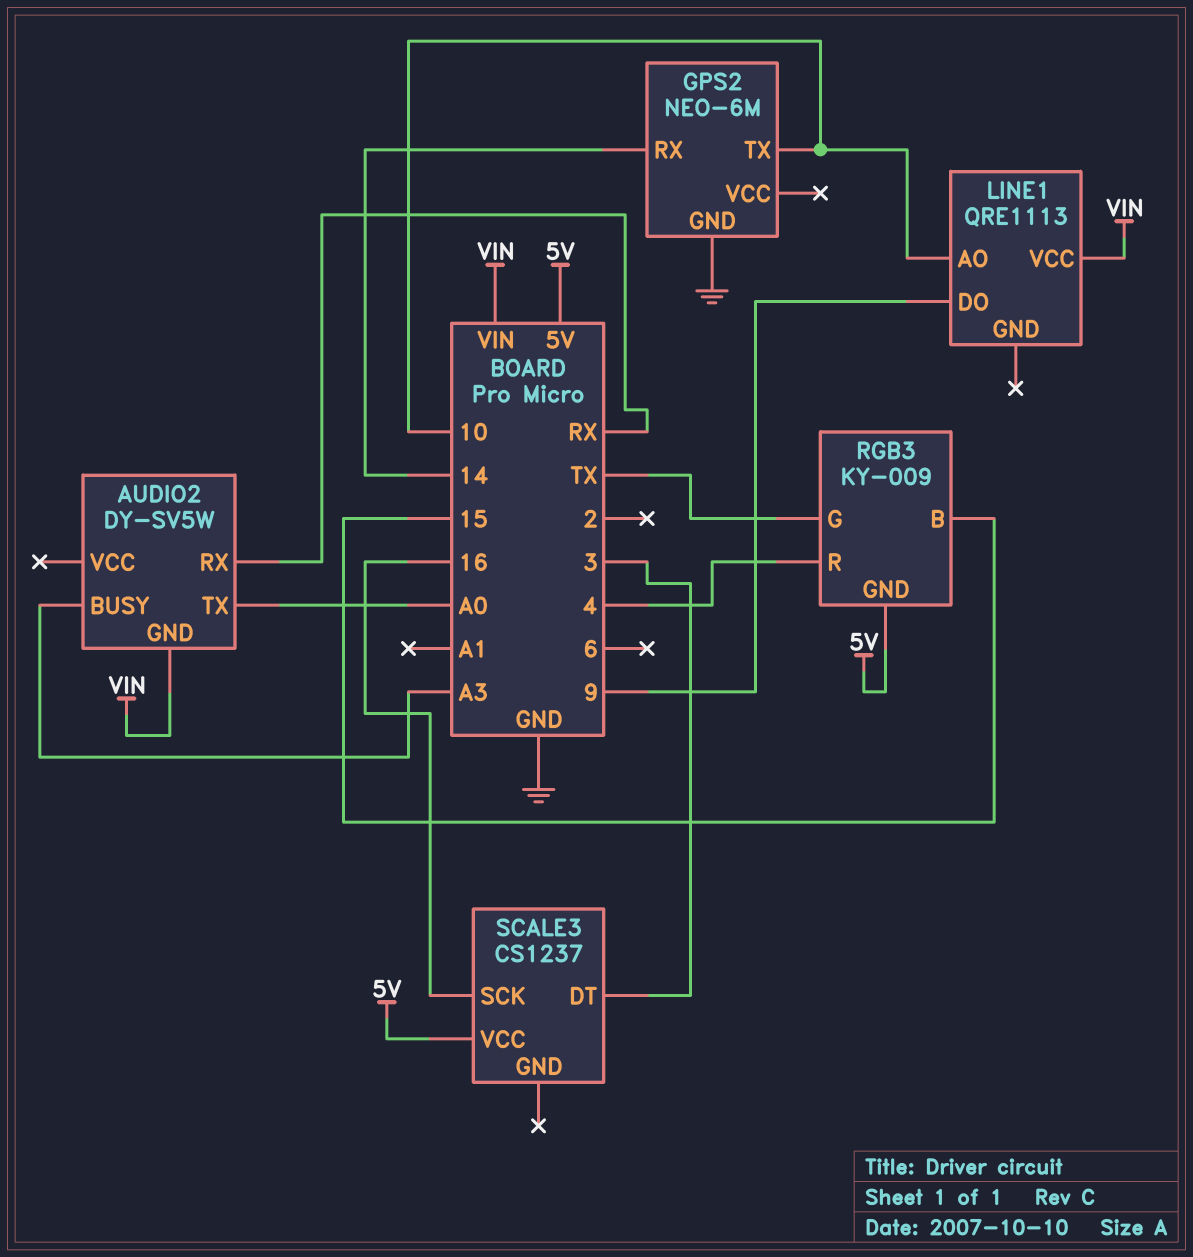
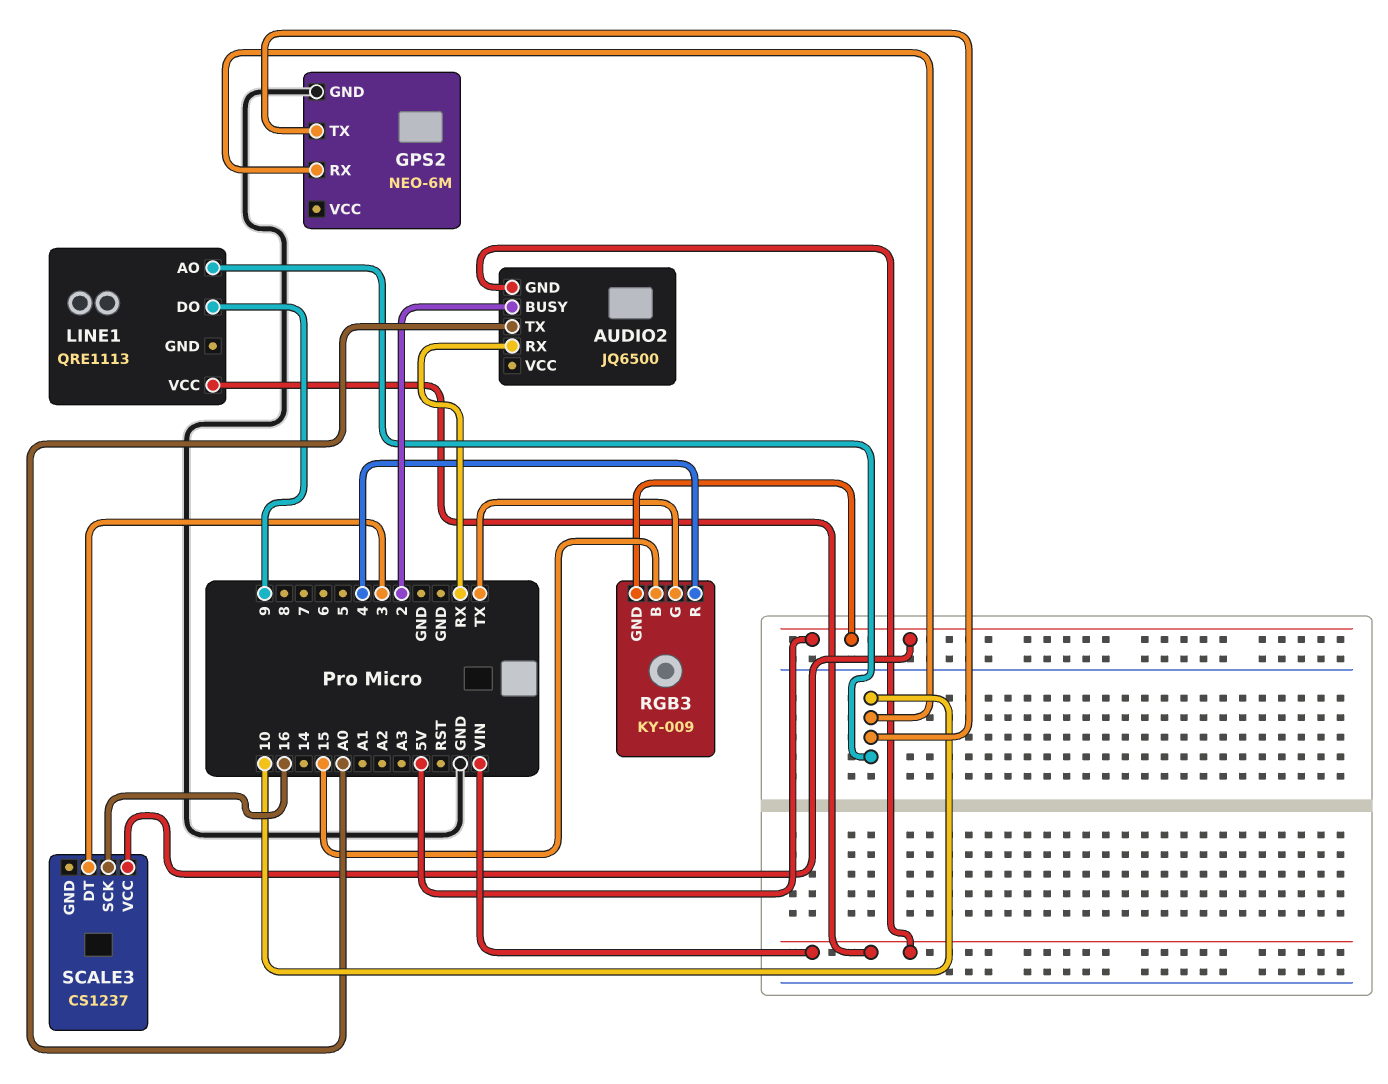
AUDIO2: DY-SV5W -> JQ6500
AUDIO2 pin BUSY: A3 -> 2
GPS2 pin RX: 14 -> 10

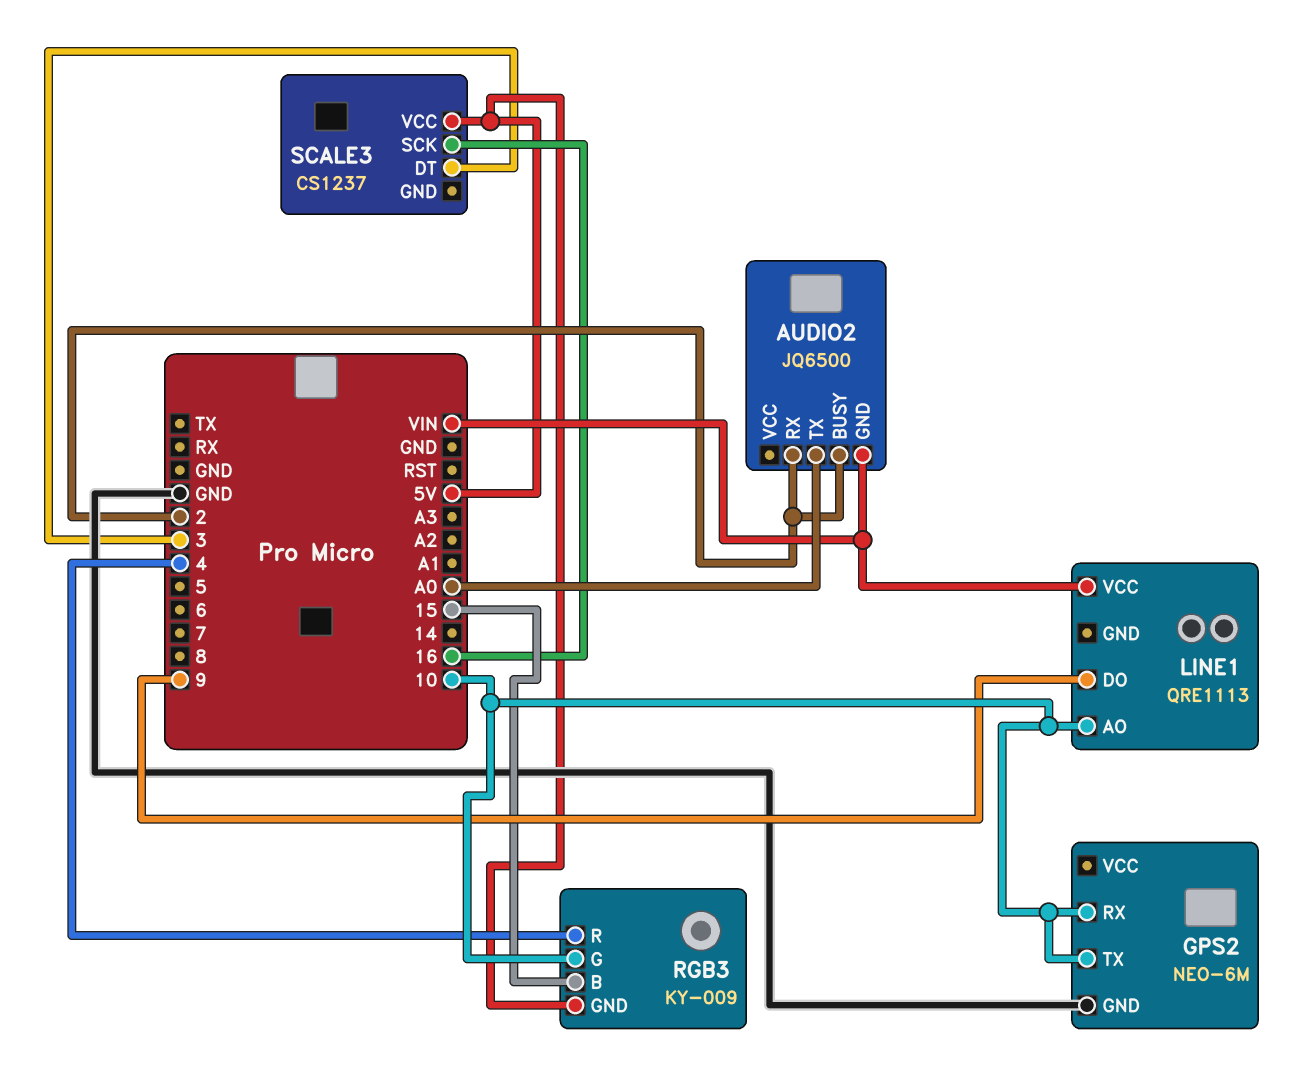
AUDIO2 pin RX: RX -> 2
RGB3 pin G: TX -> 10

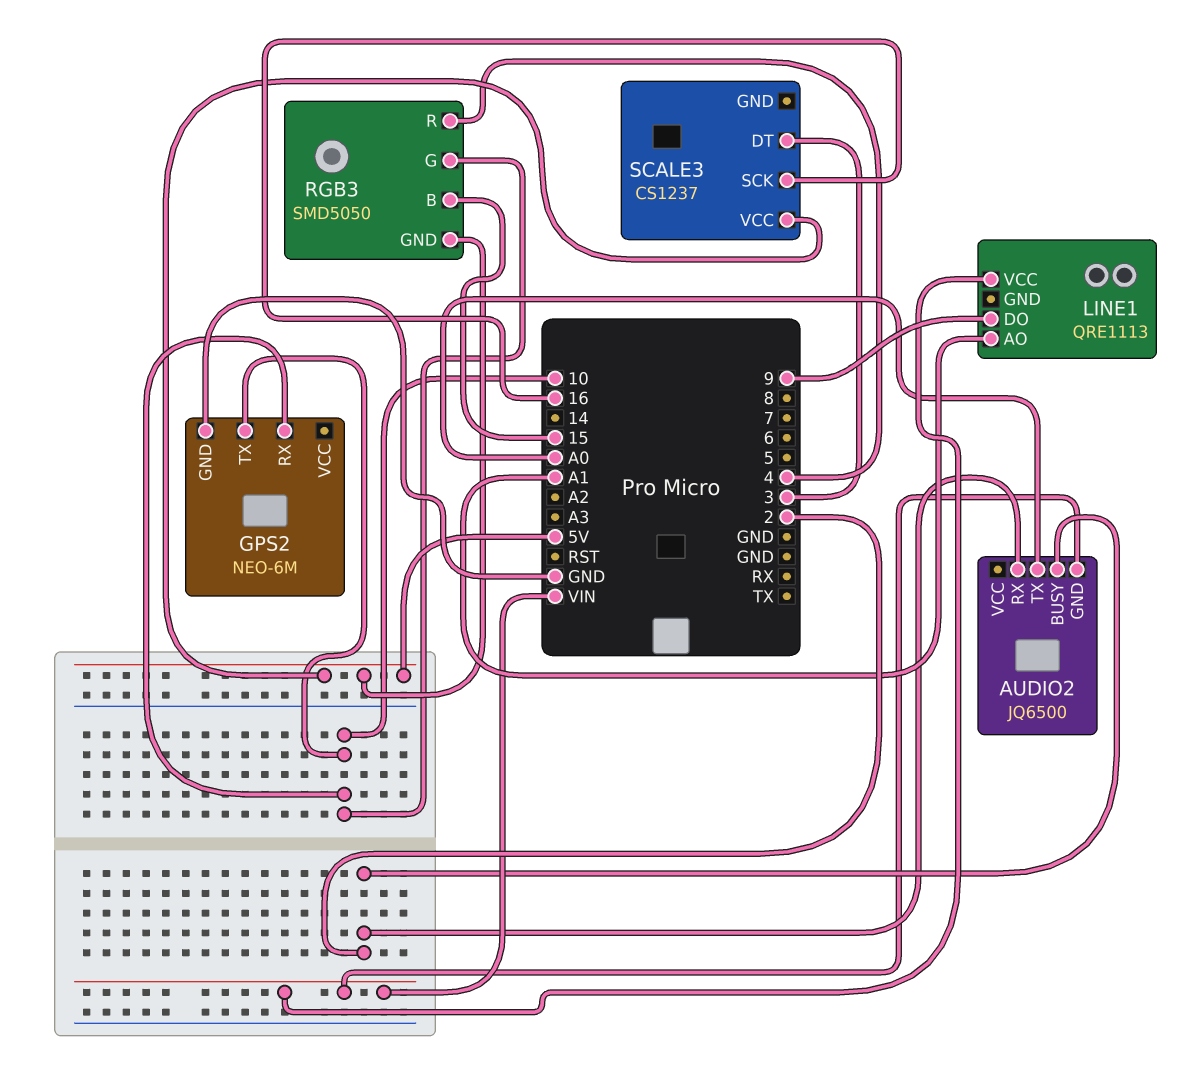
LINE1 pin AO: 10 -> A1
RGB3: KY-009 -> SMD5050

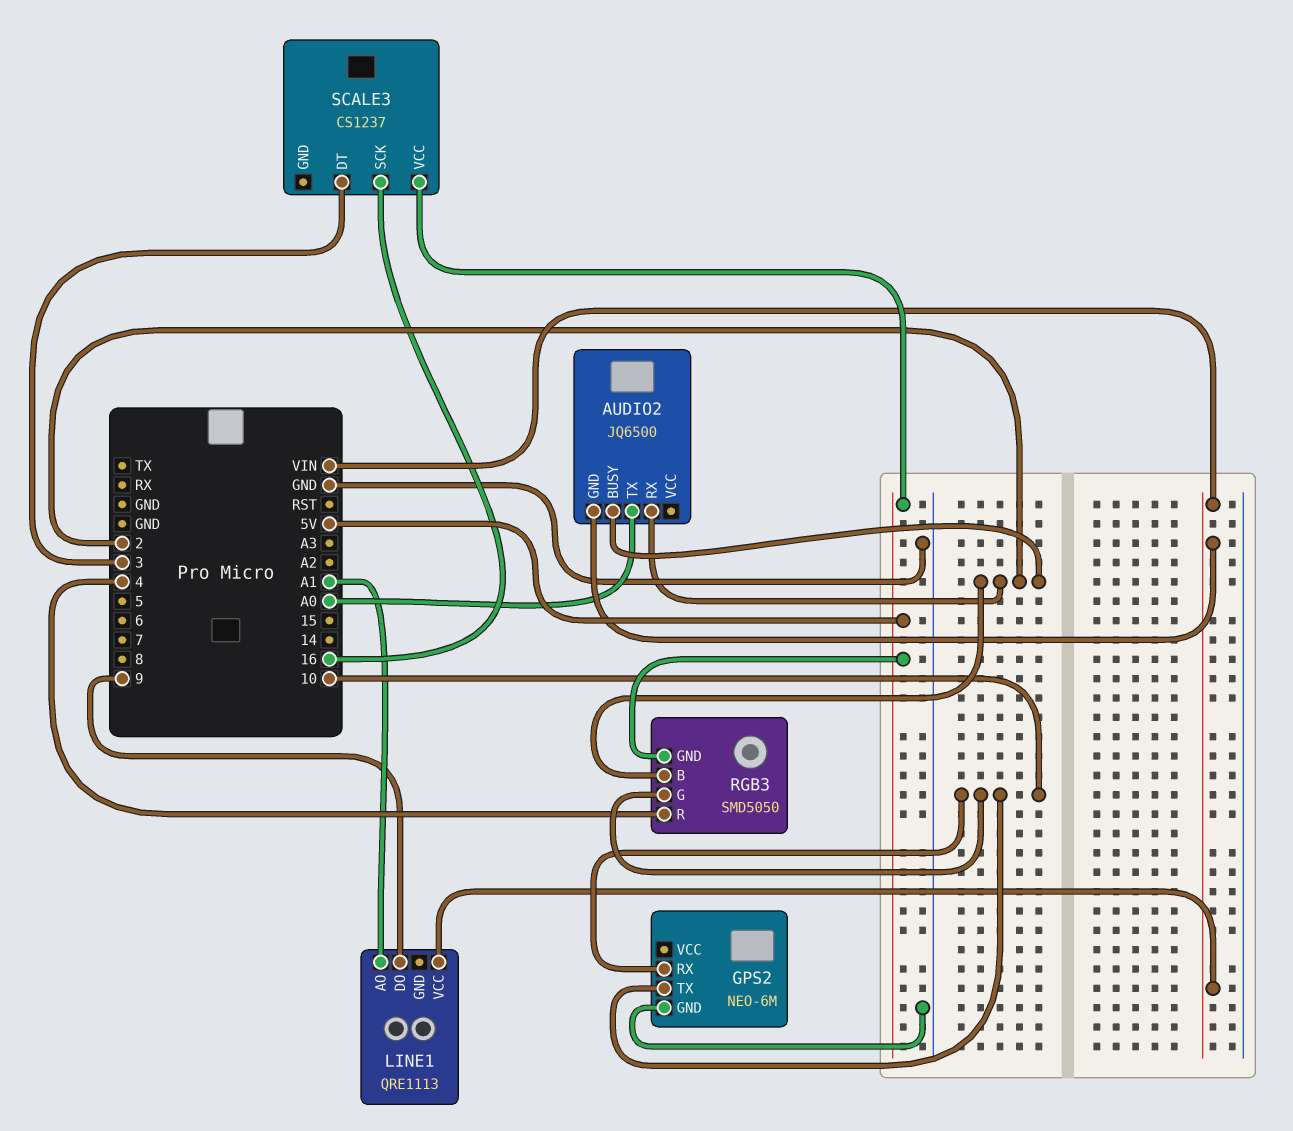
RGB3 pin B: 15 -> 2

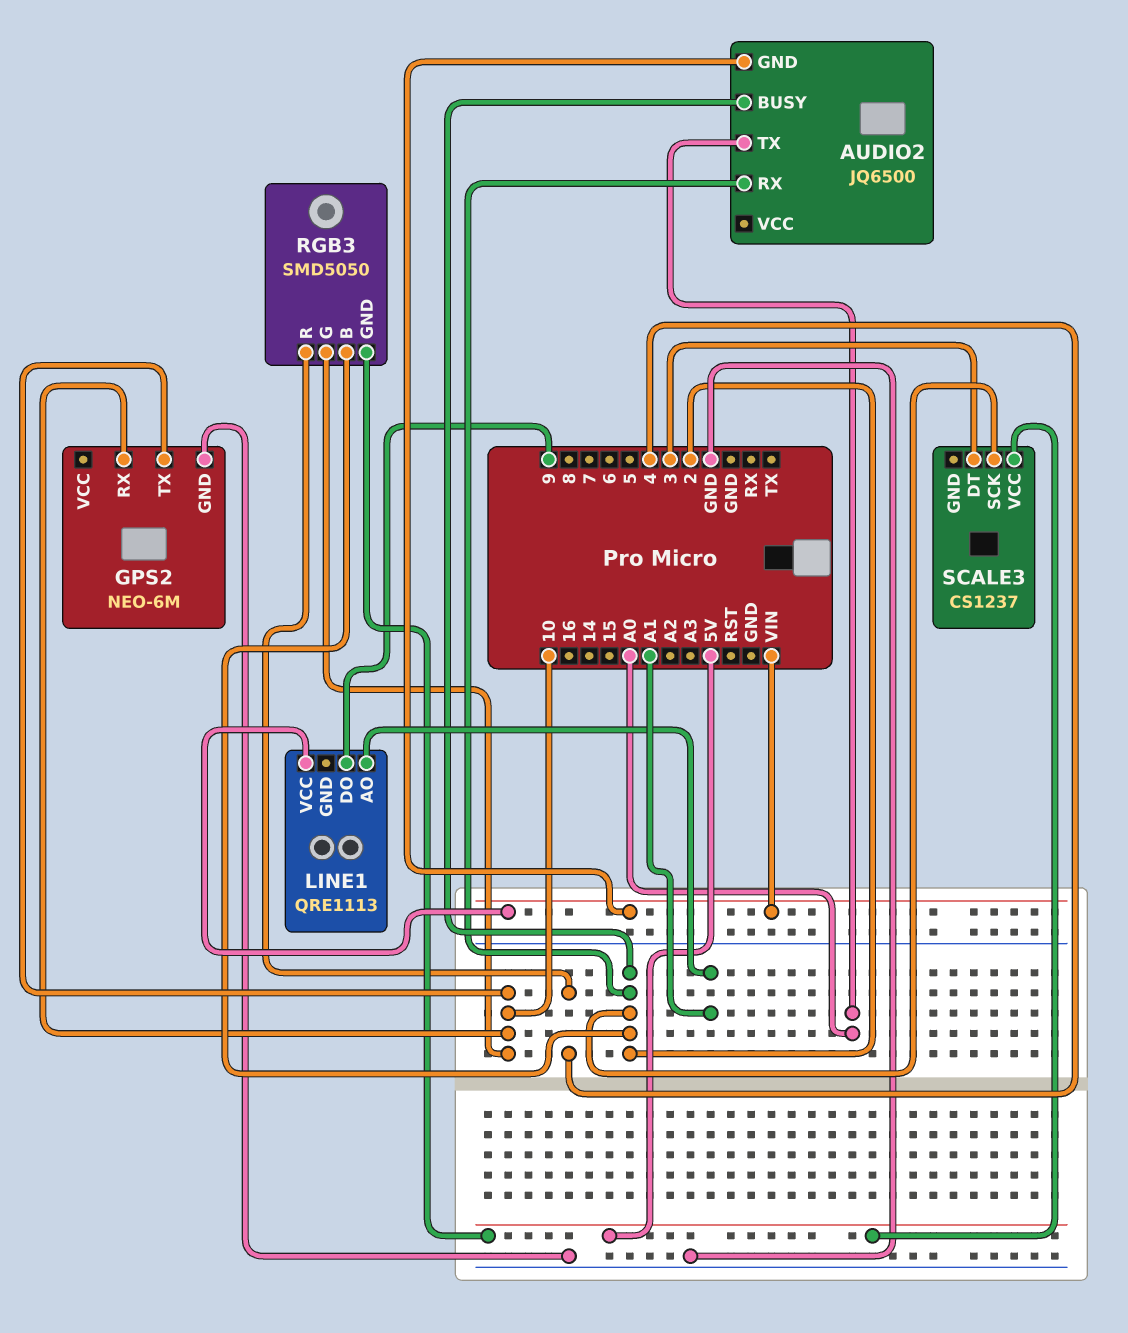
SCALE3 pin SCK: 16 -> 2

